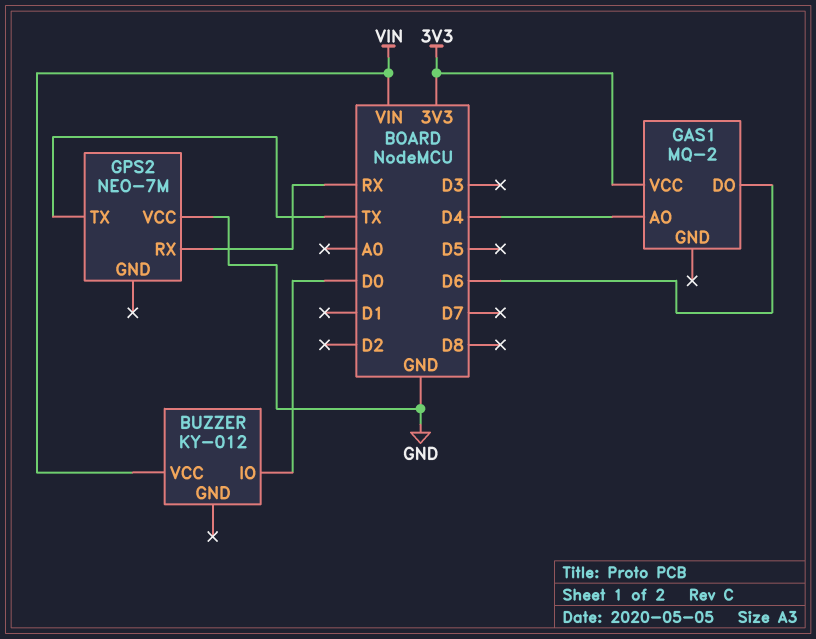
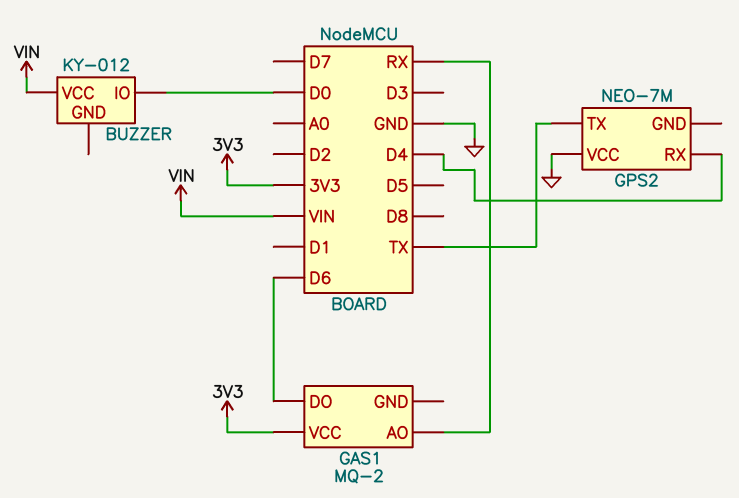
GAS1 pin AO: D4 -> RX
GPS2 pin RX: RX -> D4

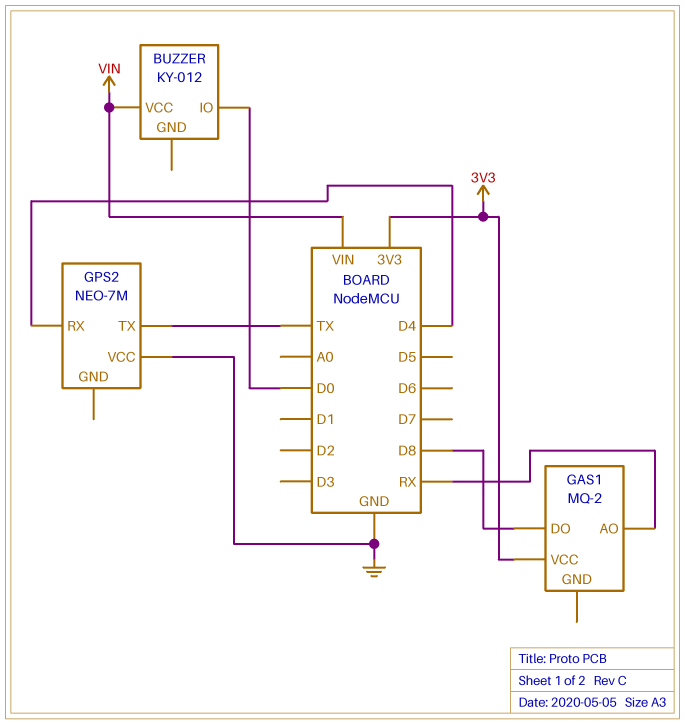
GAS1 pin DO: D6 -> D8

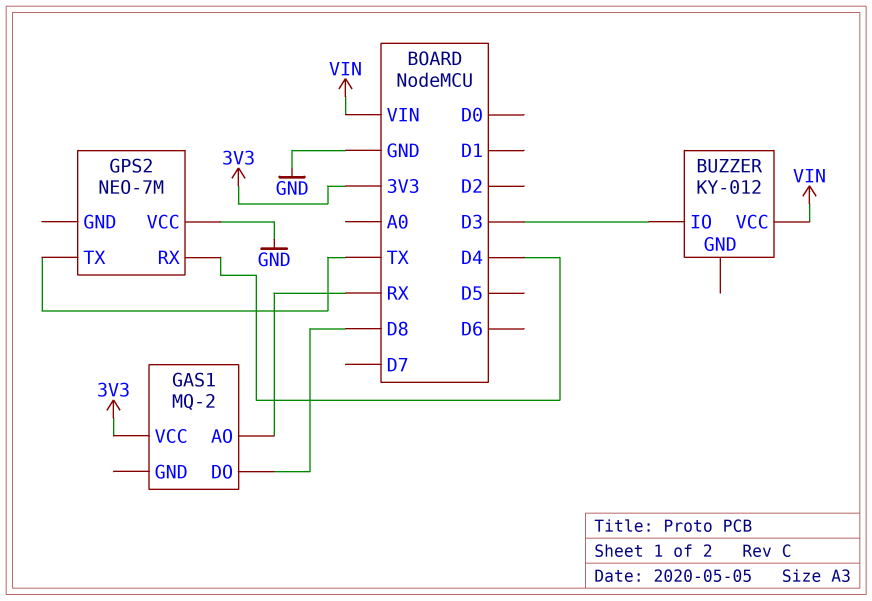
BUZZER pin IO: D0 -> D3

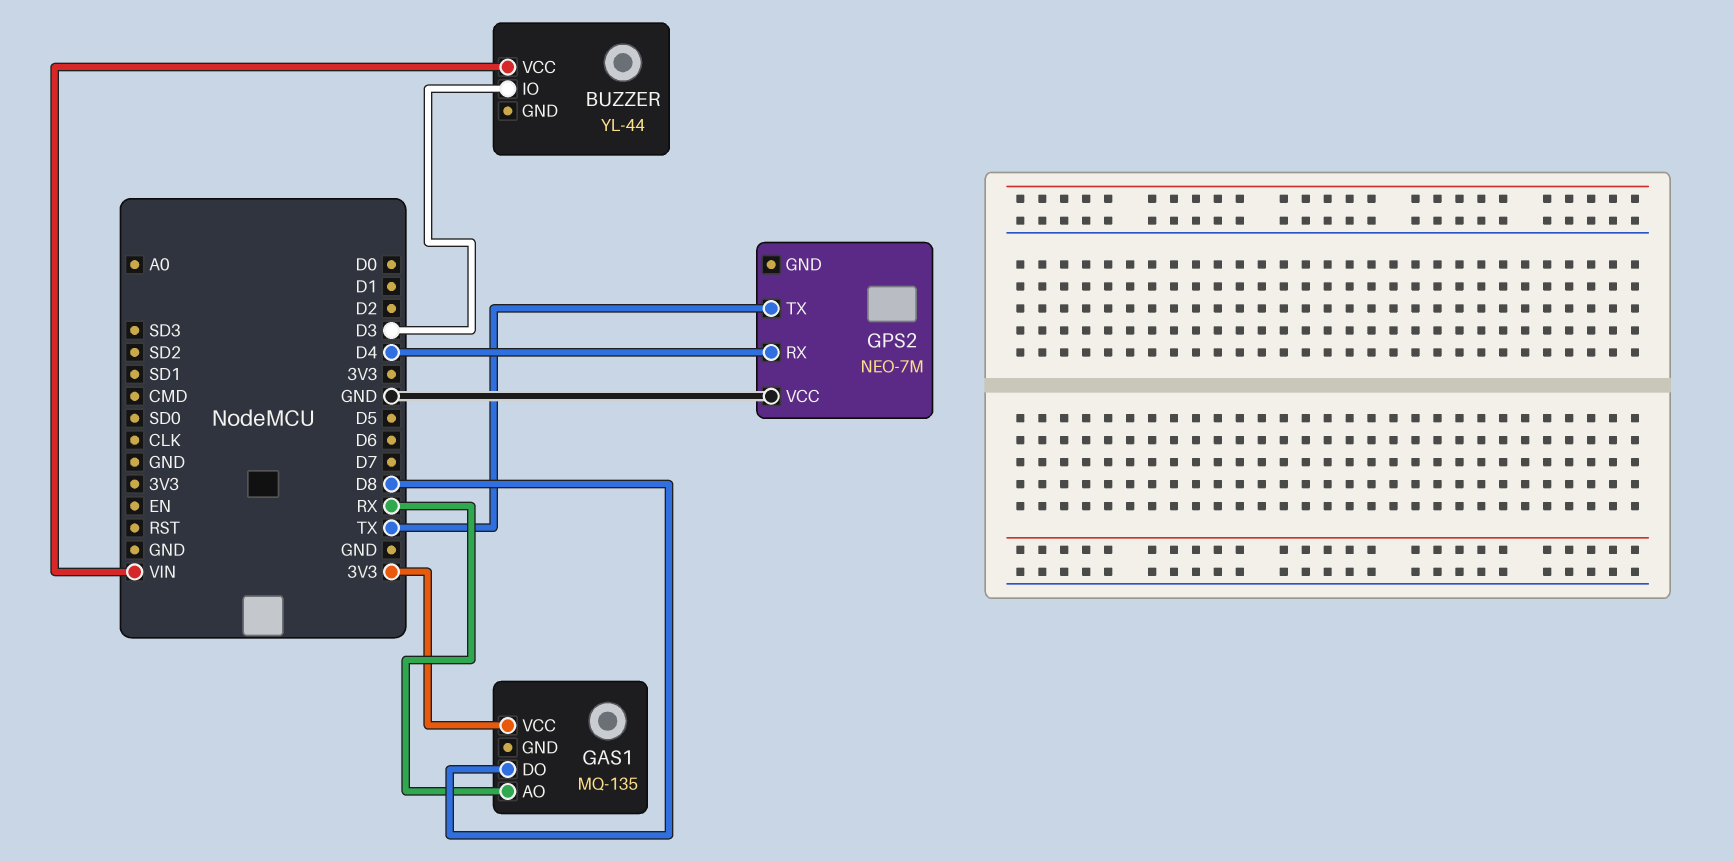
BUZZER: KY-012 -> YL-44
GAS1: MQ-2 -> MQ-135

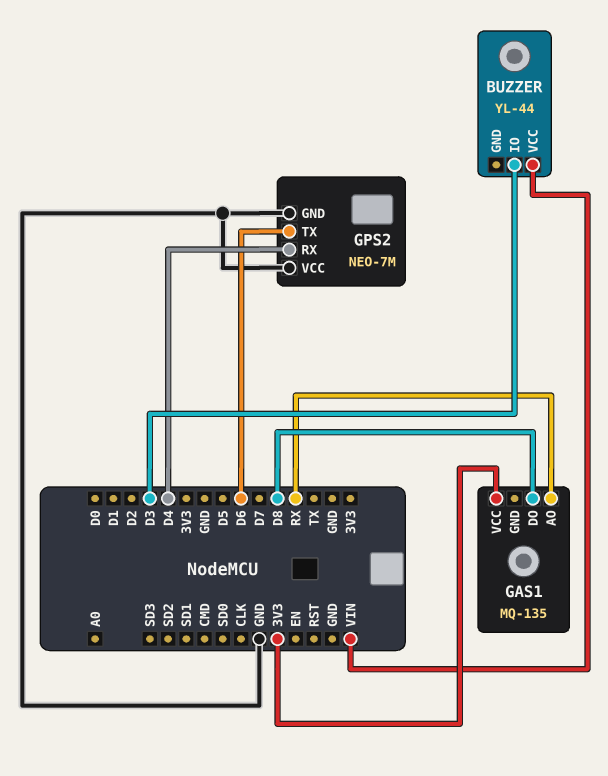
GPS2 pin GND: none -> GND
GPS2 pin TX: TX -> D6

